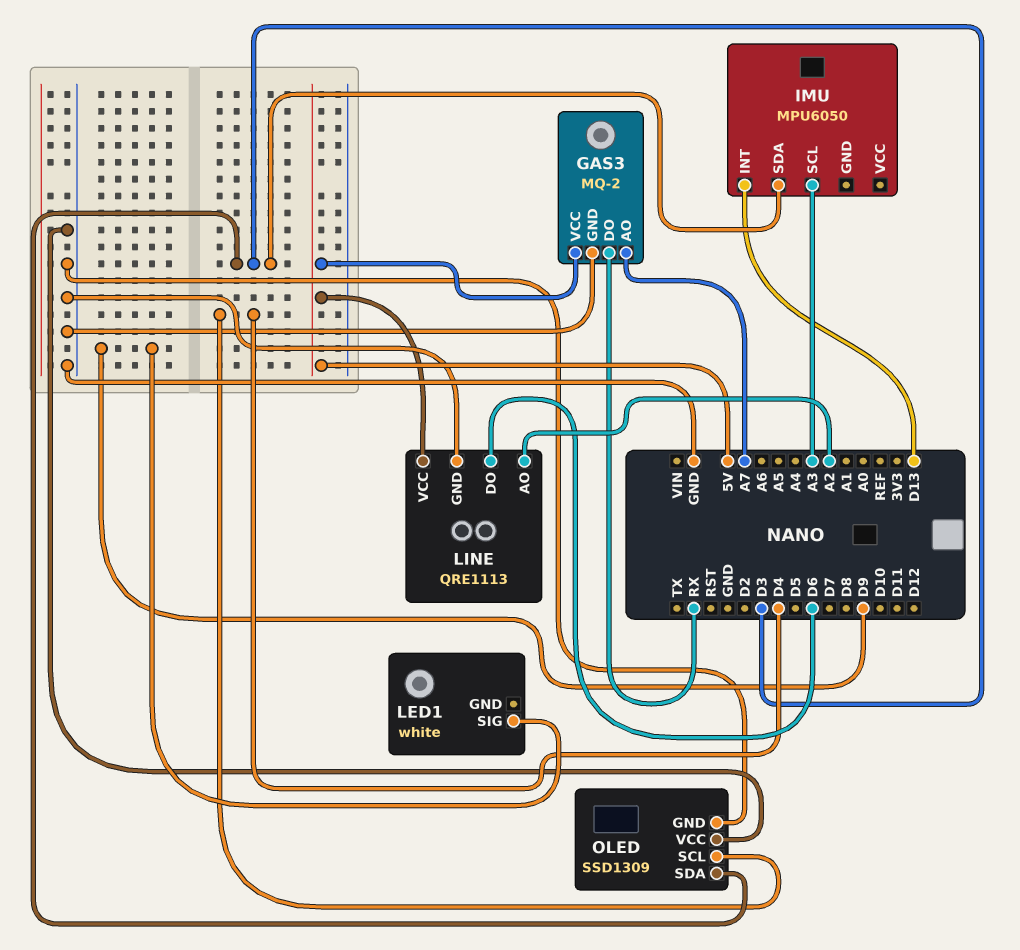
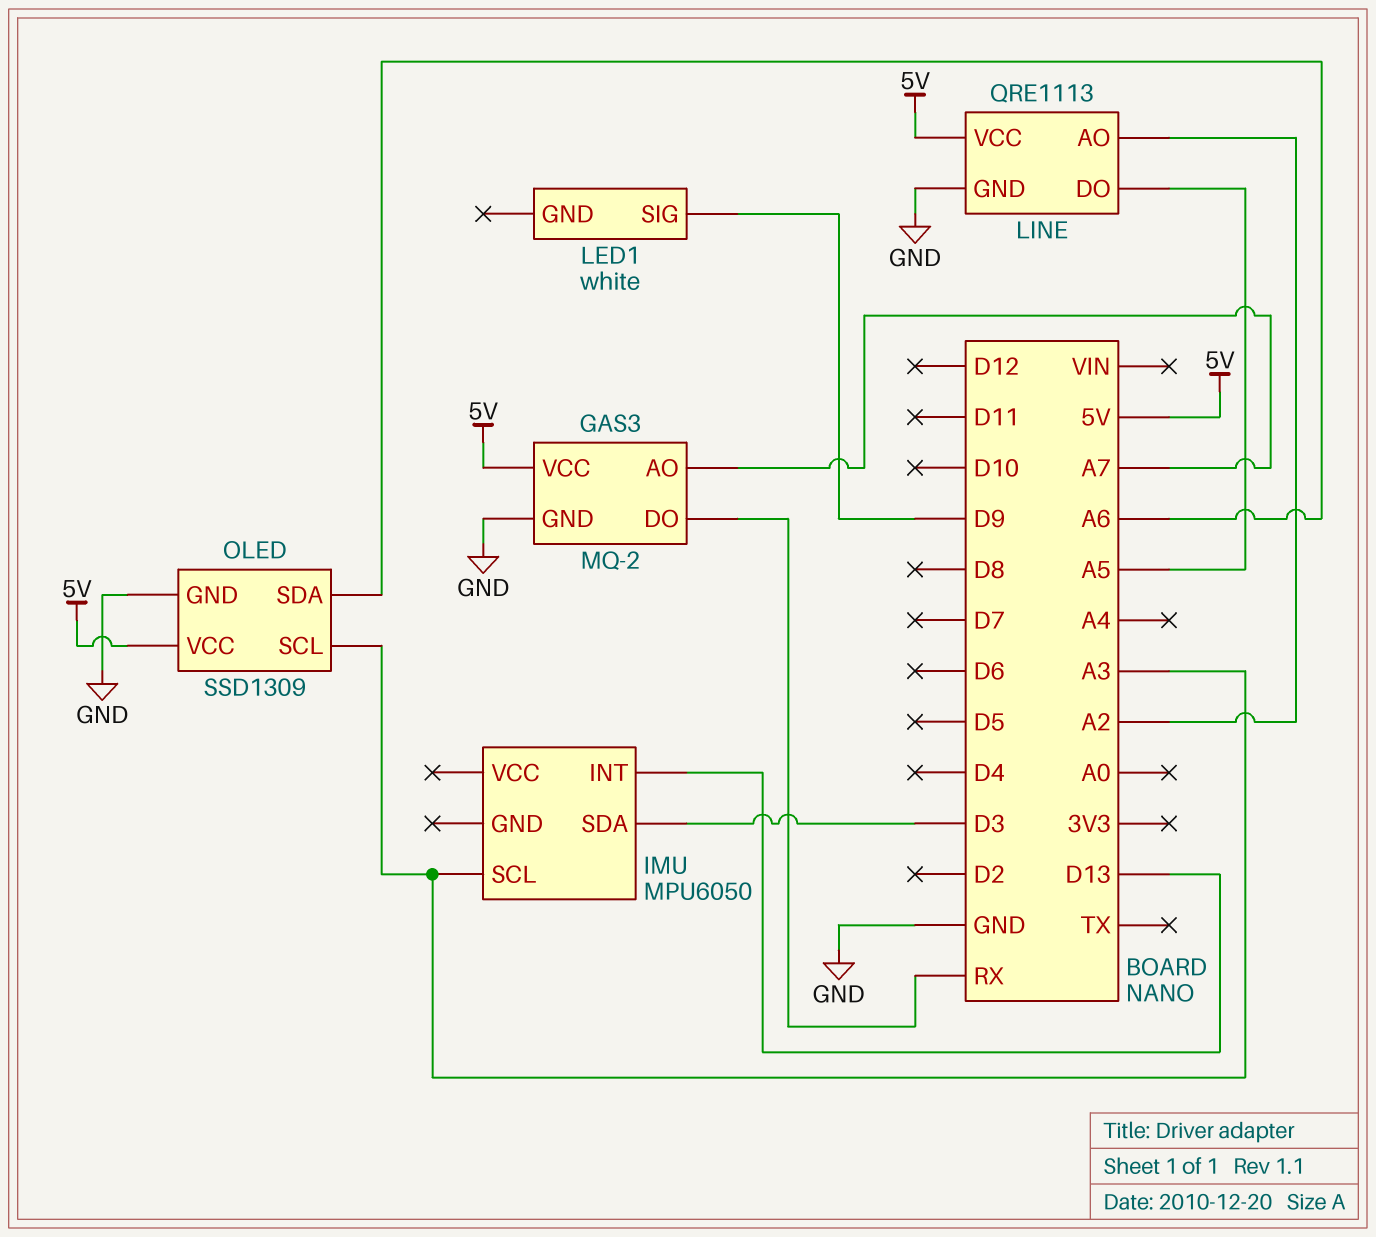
LINE pin DO: D6 -> A5
OLED pin SCL: D4 -> A3
OLED pin SDA: D3 -> A6
OLED pin VCC: GND -> 5V

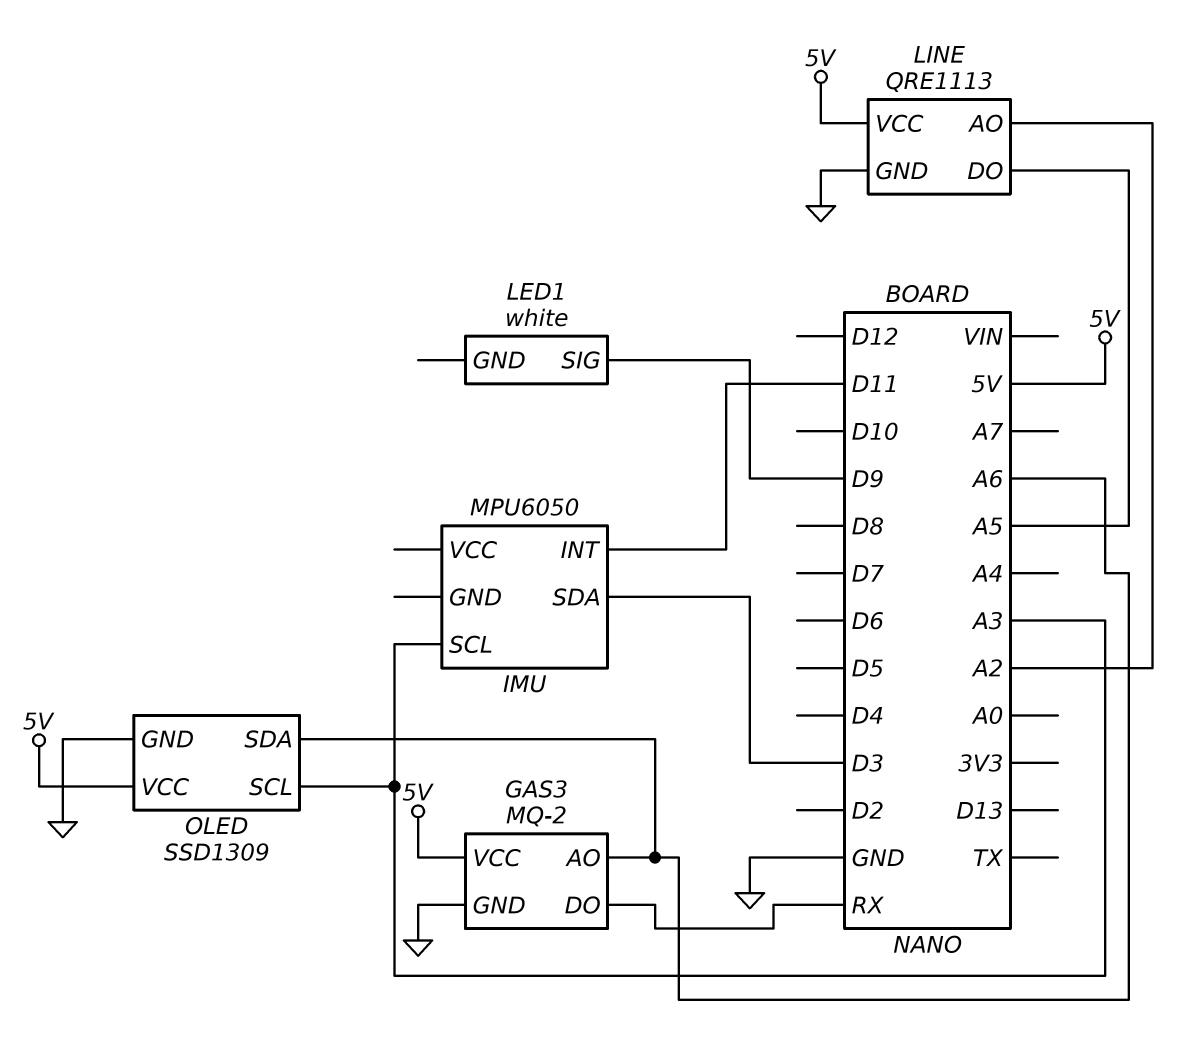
GAS3 pin AO: A7 -> A6
IMU pin INT: D13 -> D11

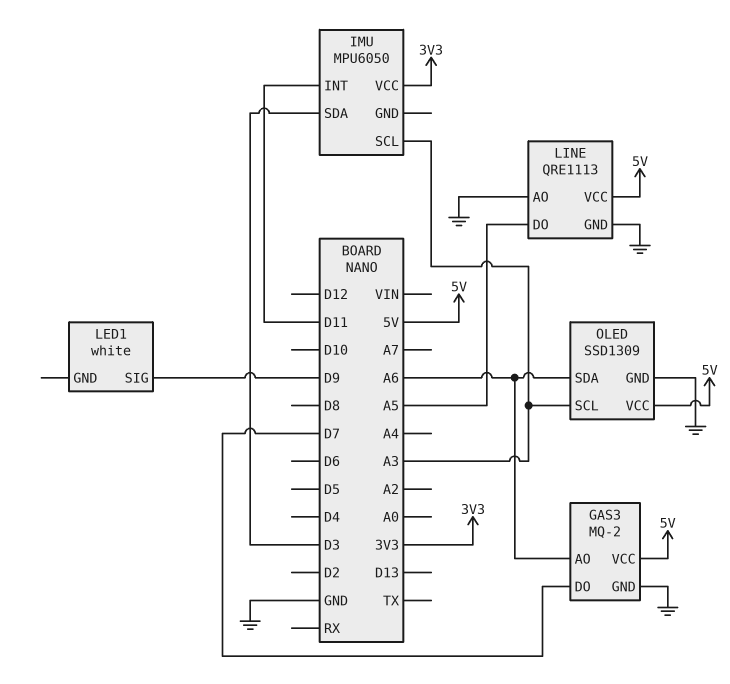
GAS3 pin DO: RX -> D7
IMU pin VCC: none -> 3V3
LINE pin AO: A2 -> GND

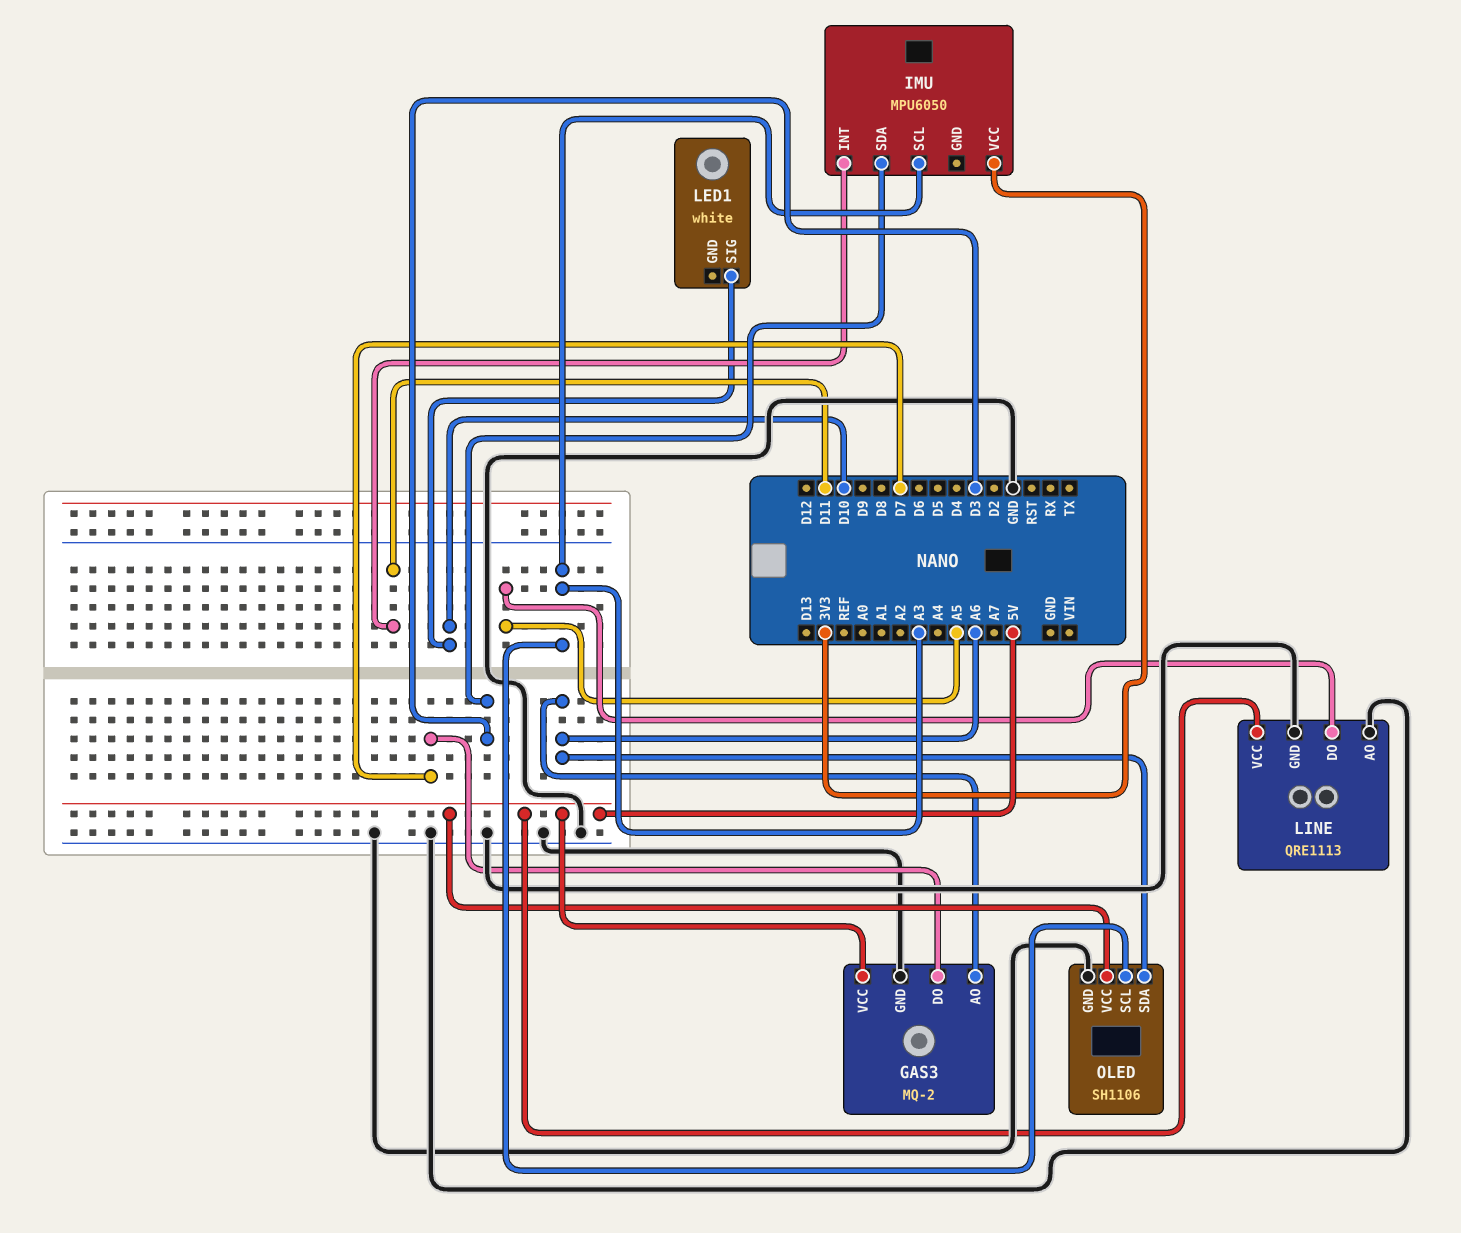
LED1 pin SIG: D9 -> D10
OLED: SSD1309 -> SH1106

